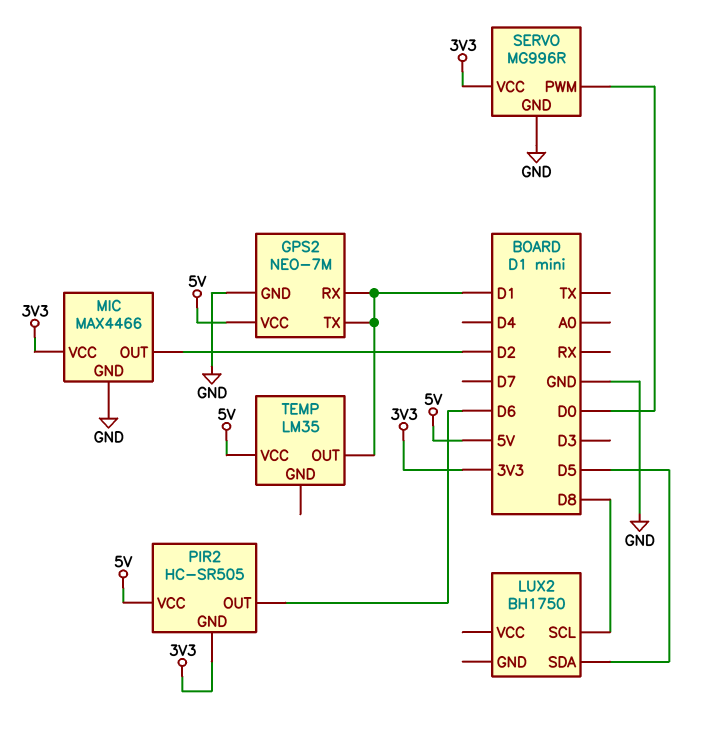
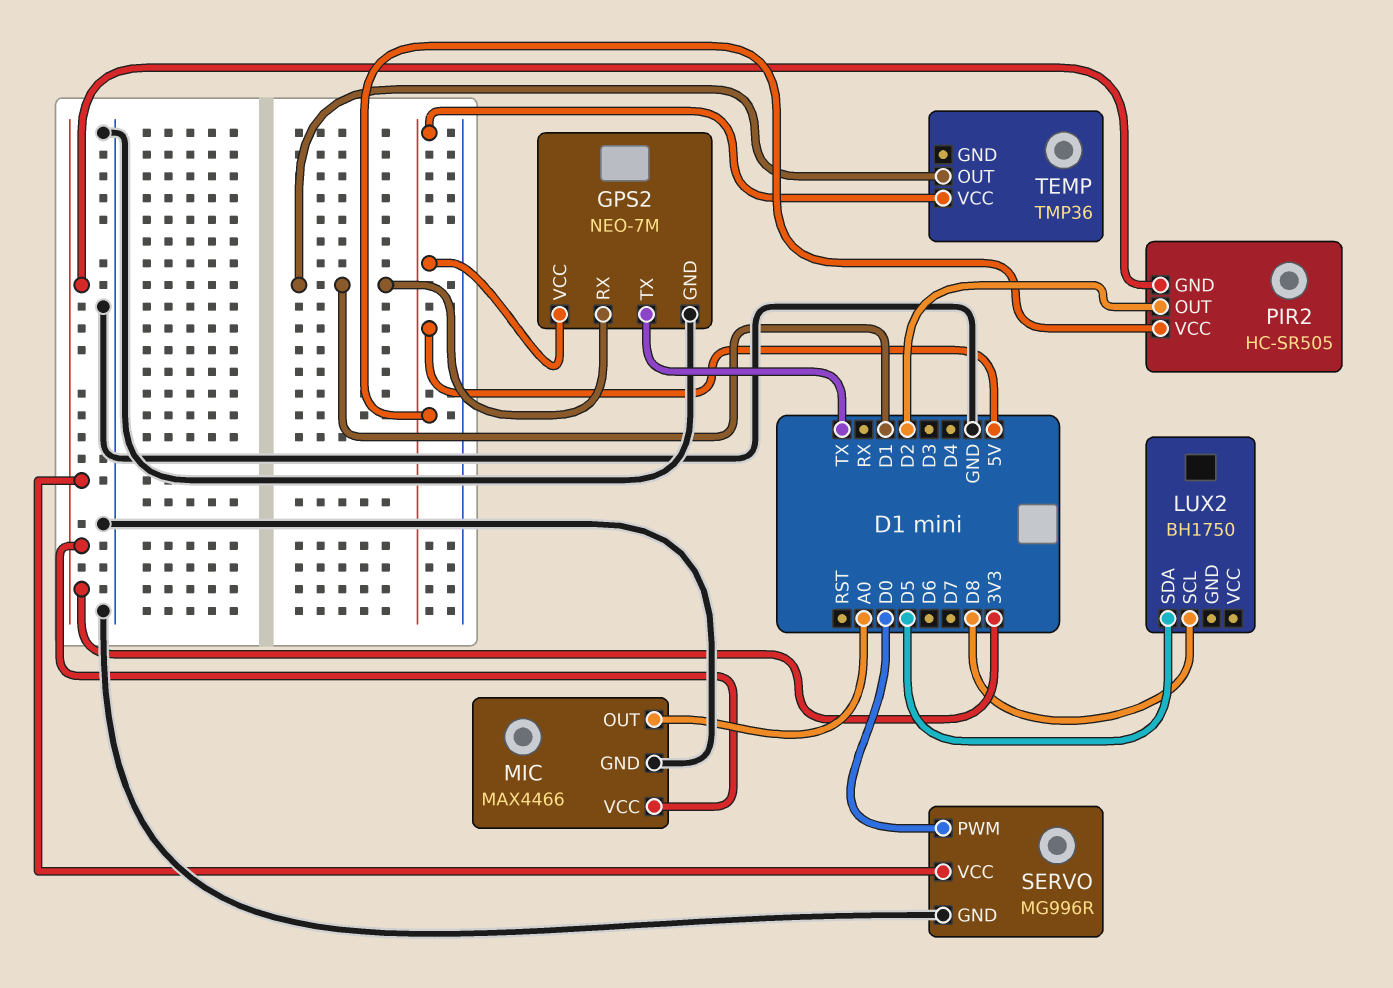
GPS2 pin TX: D1 -> TX
MIC pin OUT: D2 -> A0
PIR2 pin OUT: D6 -> D2
TEMP: LM35 -> TMP36

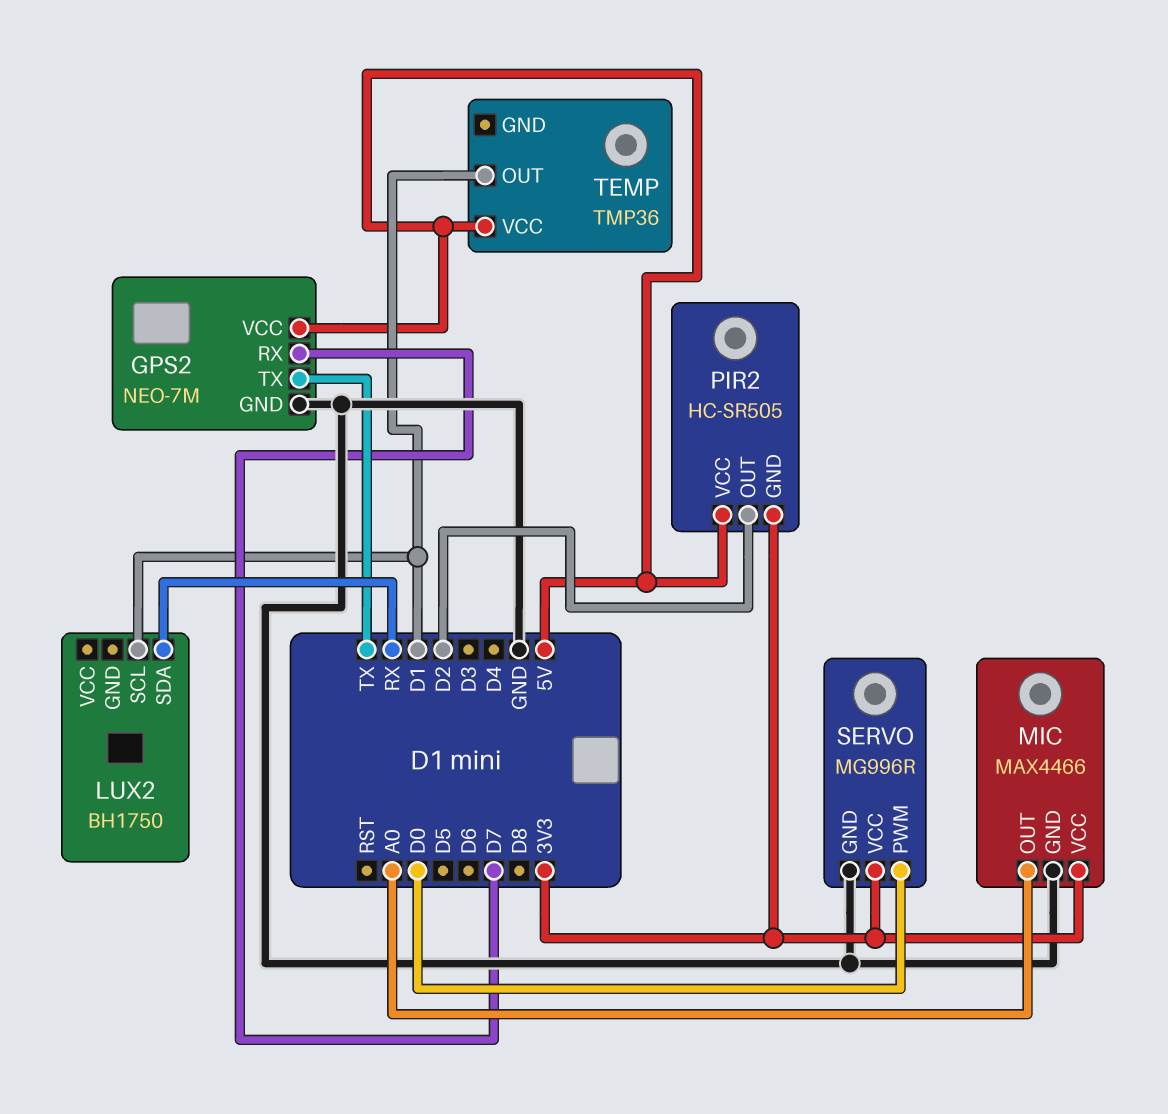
GPS2 pin RX: D1 -> D7
LUX2 pin SCL: D8 -> D1
LUX2 pin SDA: D5 -> RX

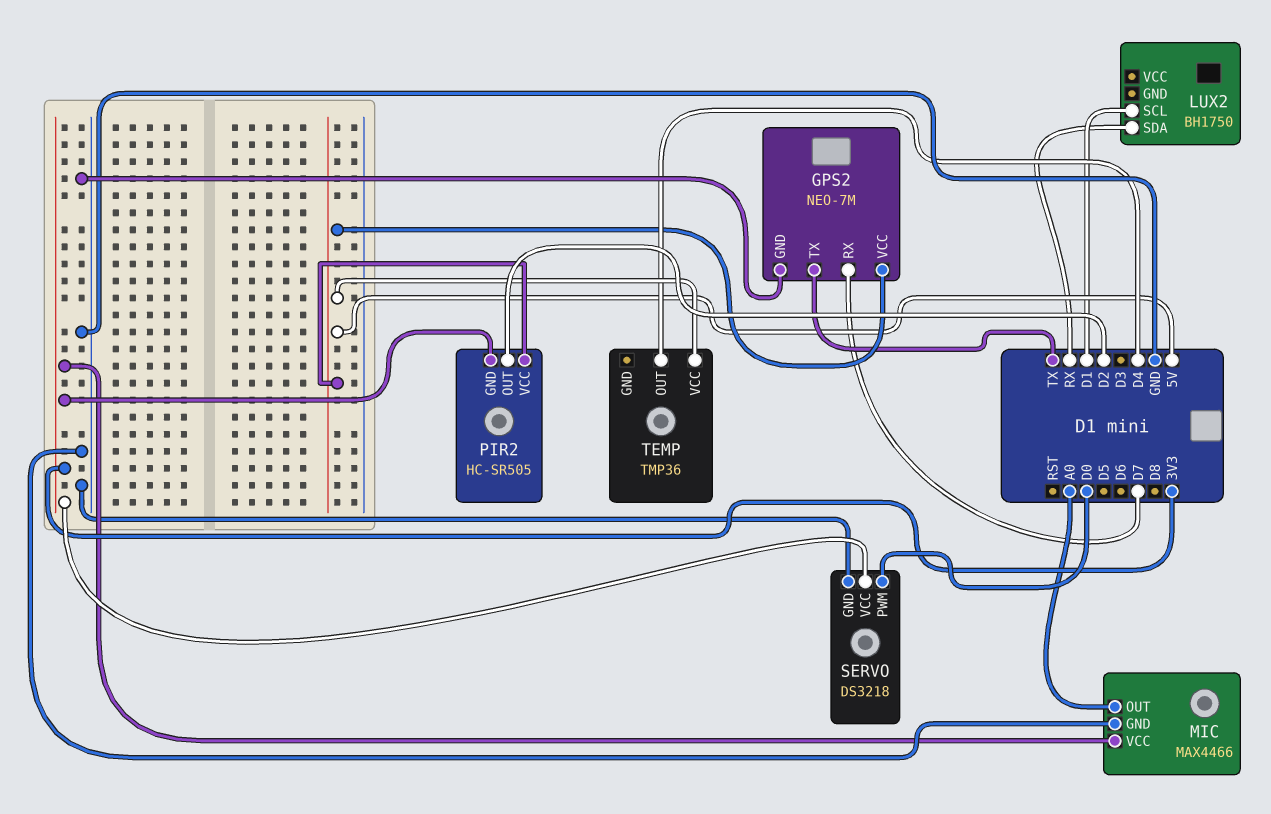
SERVO: MG996R -> DS3218
TEMP pin OUT: D1 -> D4

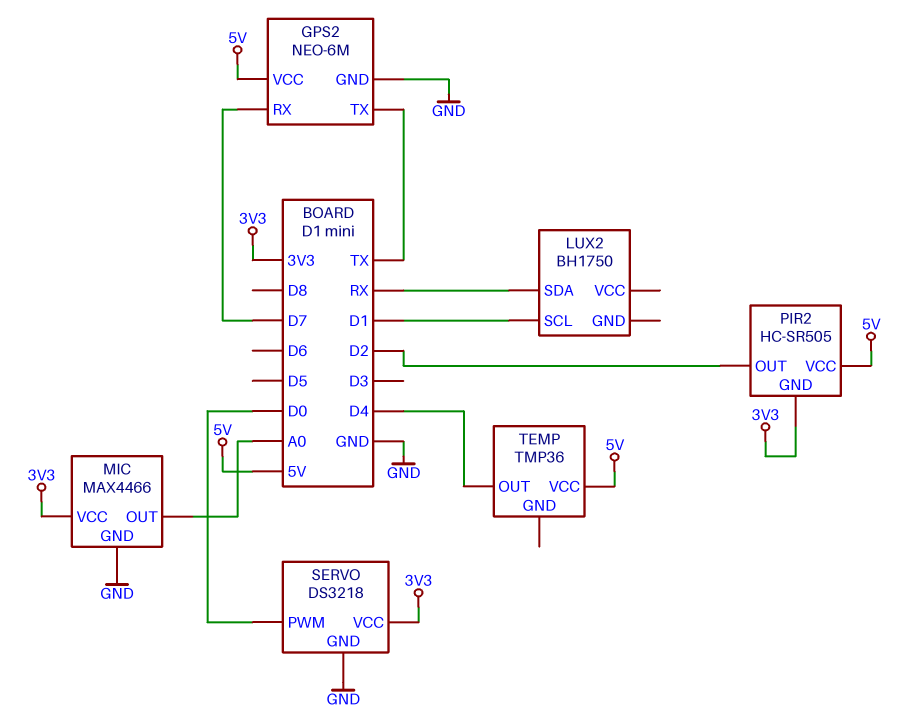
GPS2: NEO-7M -> NEO-6M

